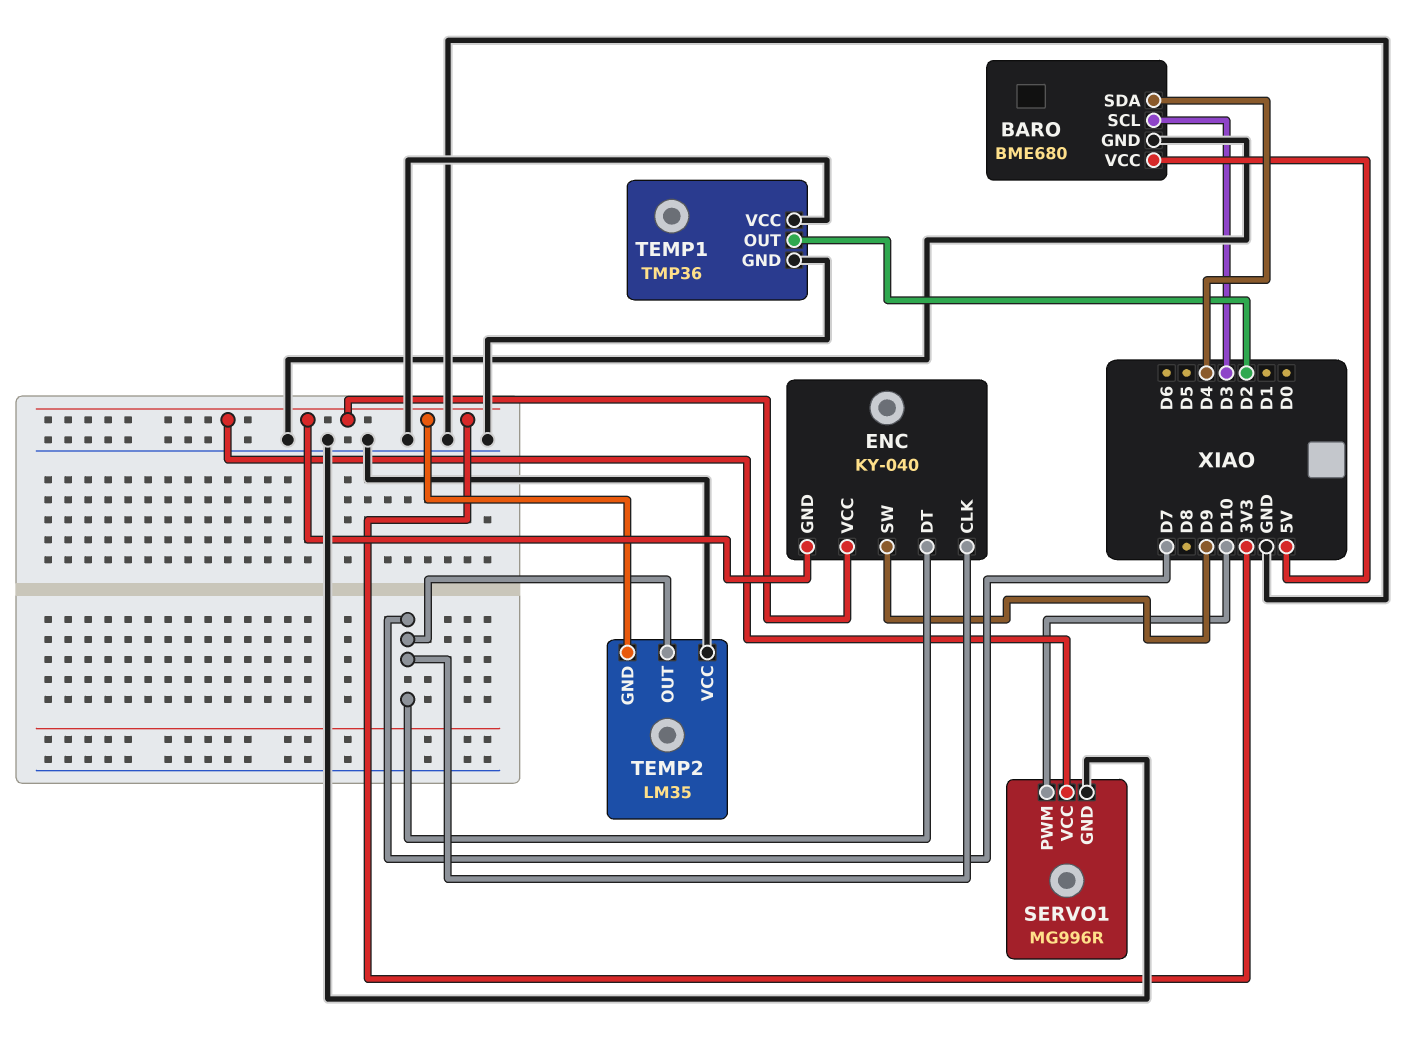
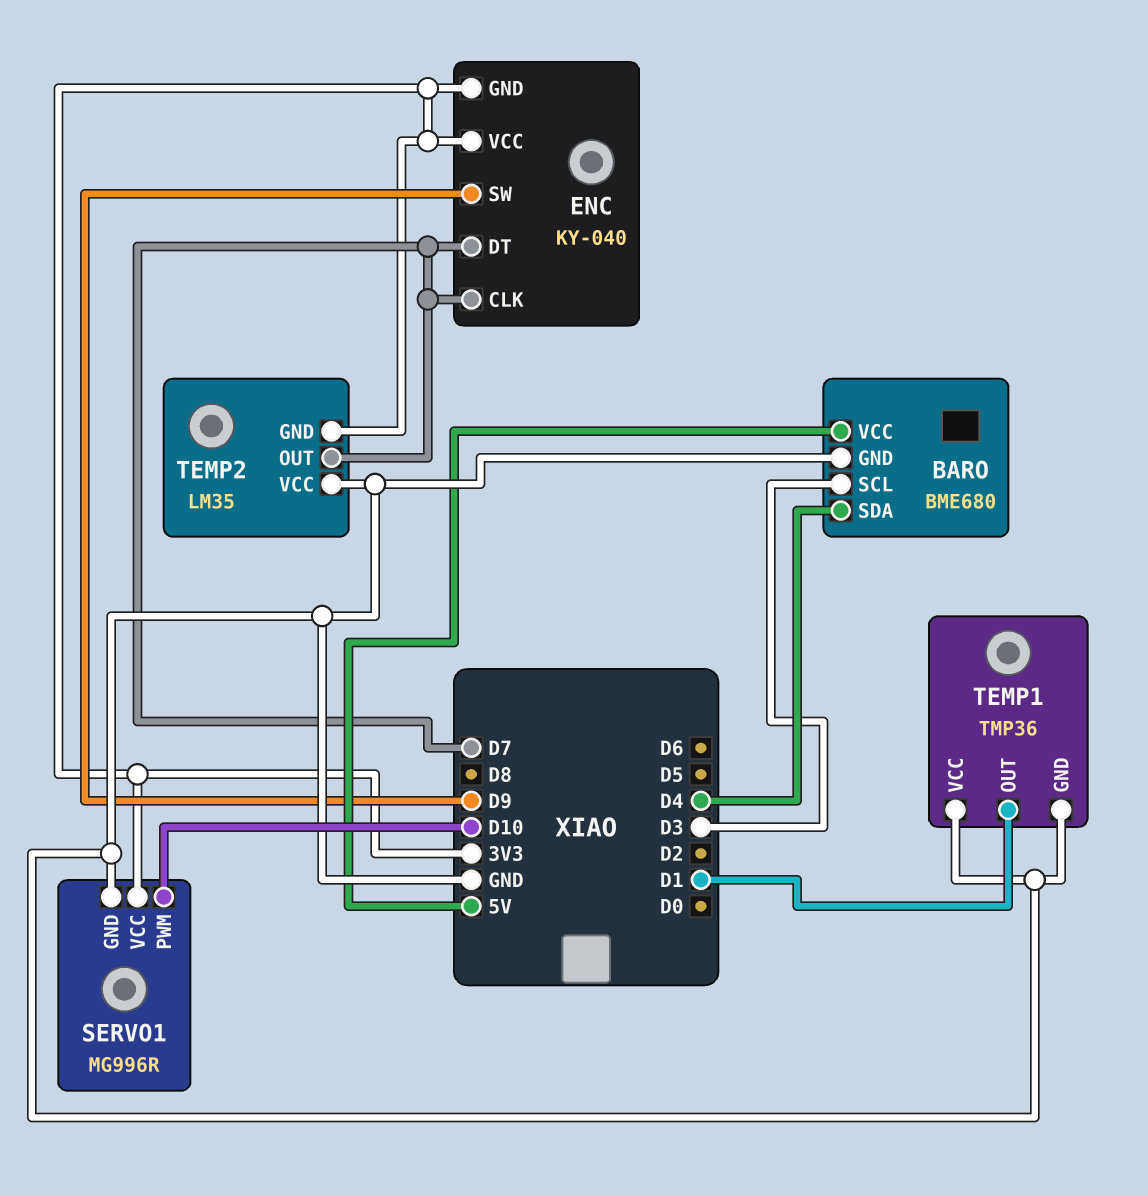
TEMP1 pin OUT: D2 -> D1

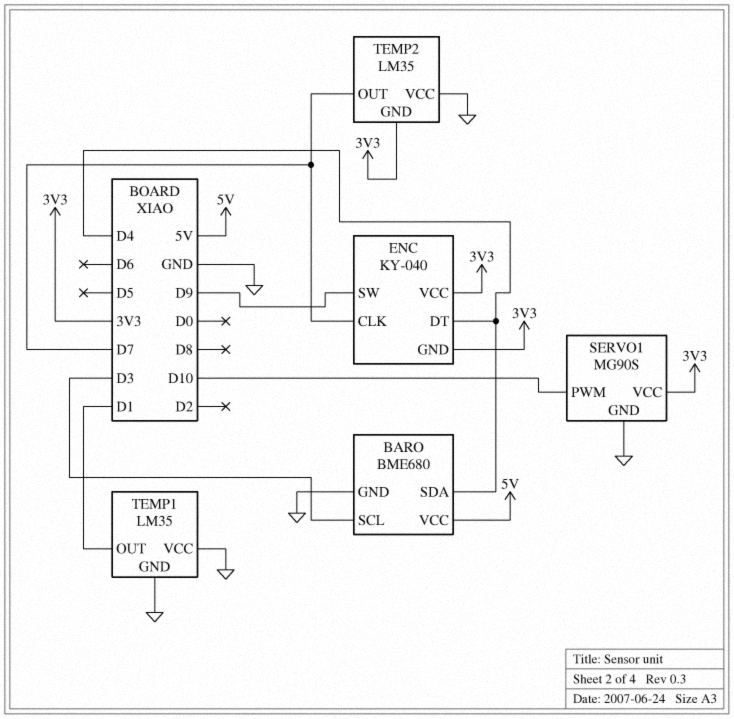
ENC pin DT: D7 -> D4
SERVO1: MG996R -> MG90S
TEMP1: TMP36 -> LM35

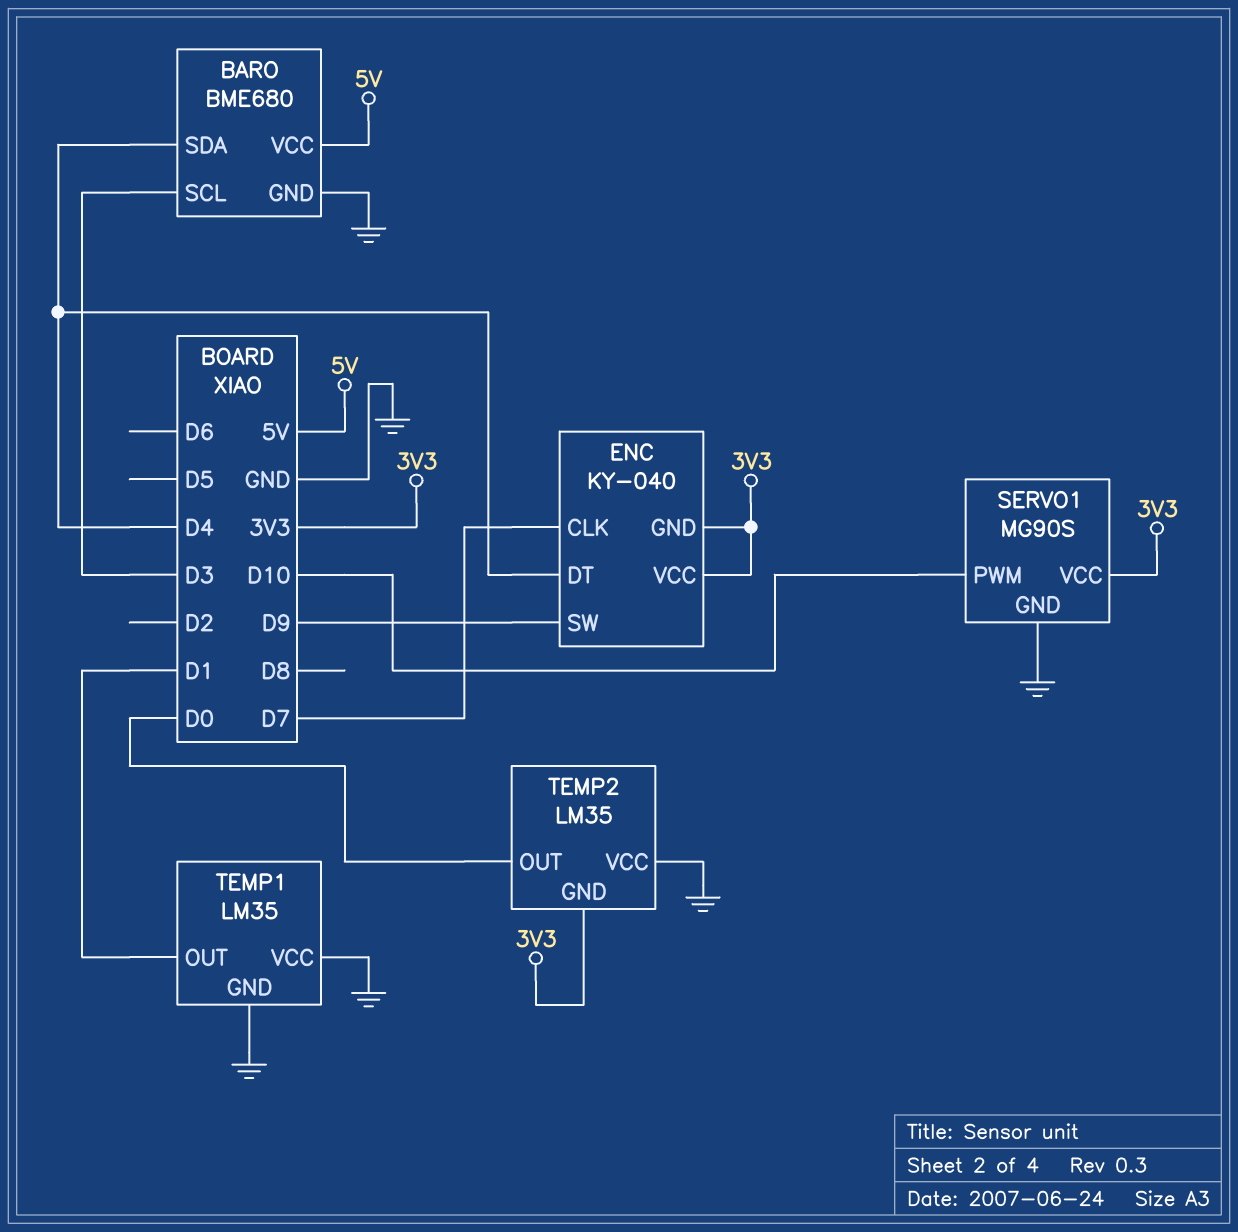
TEMP2 pin OUT: D7 -> D0

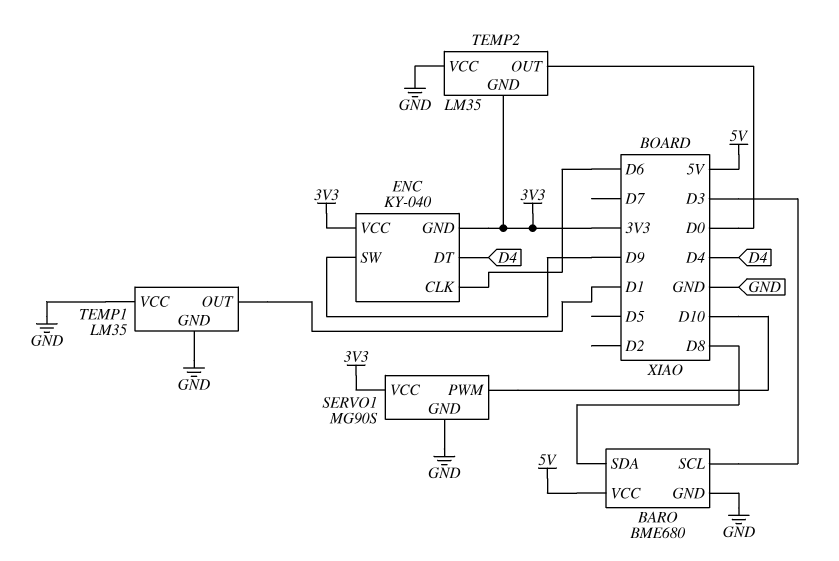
BARO pin SDA: D4 -> D8
ENC pin CLK: D7 -> D6

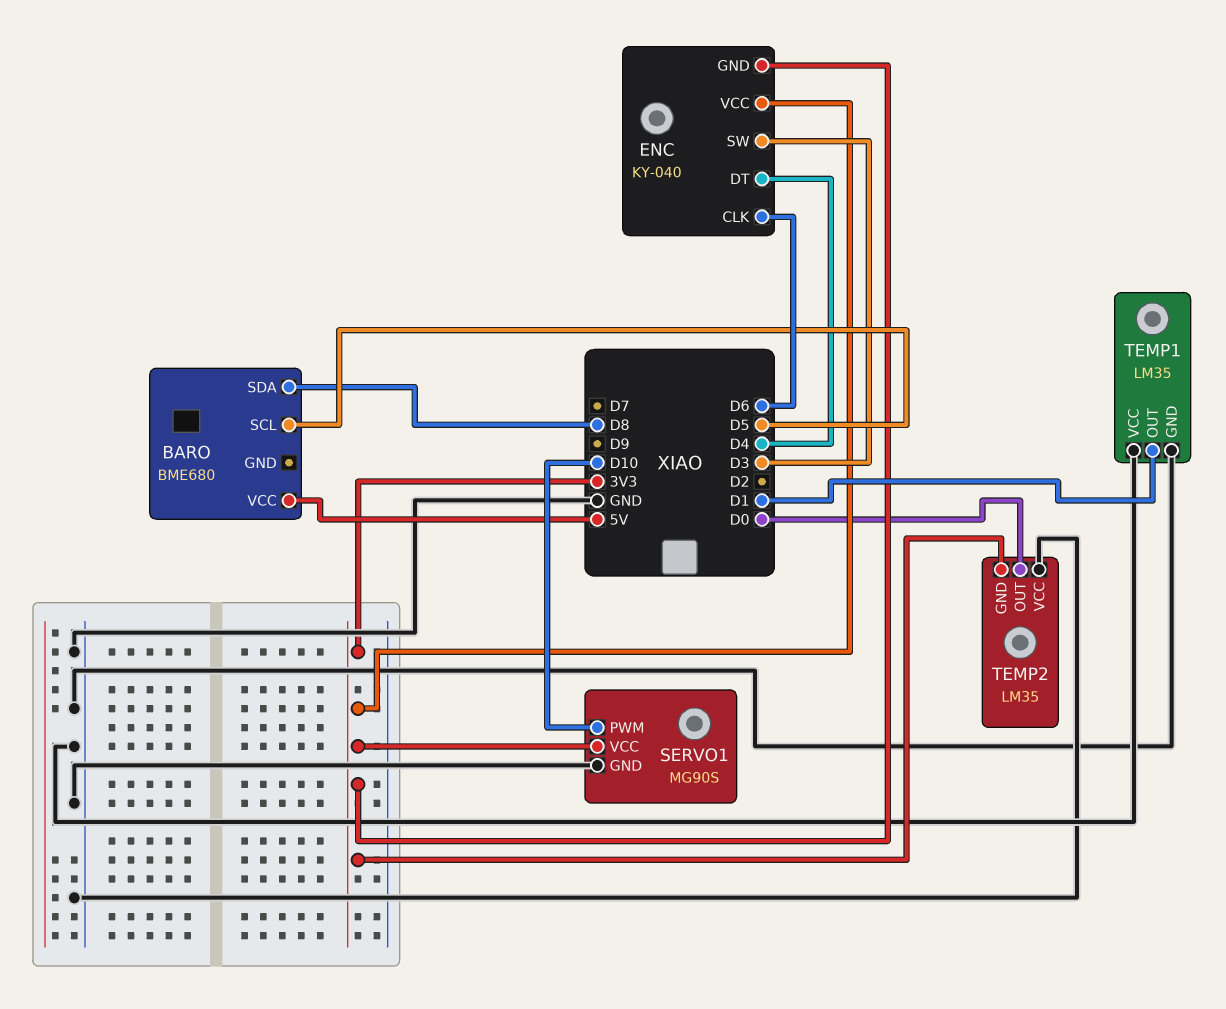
BARO pin GND: GND -> none
BARO pin SCL: D3 -> D5
ENC pin SW: D9 -> D3

